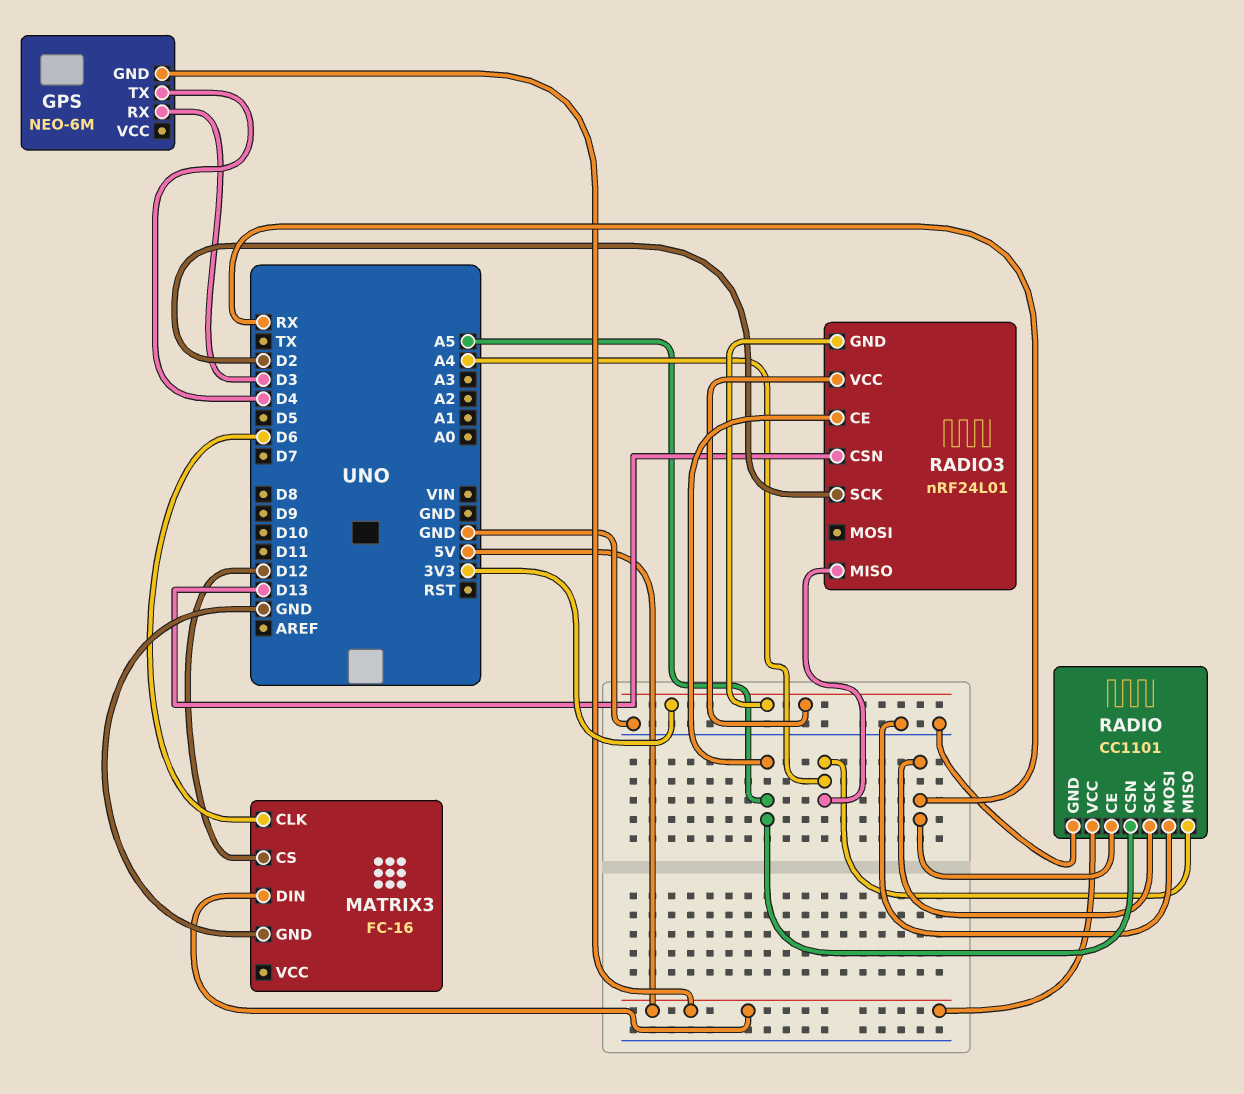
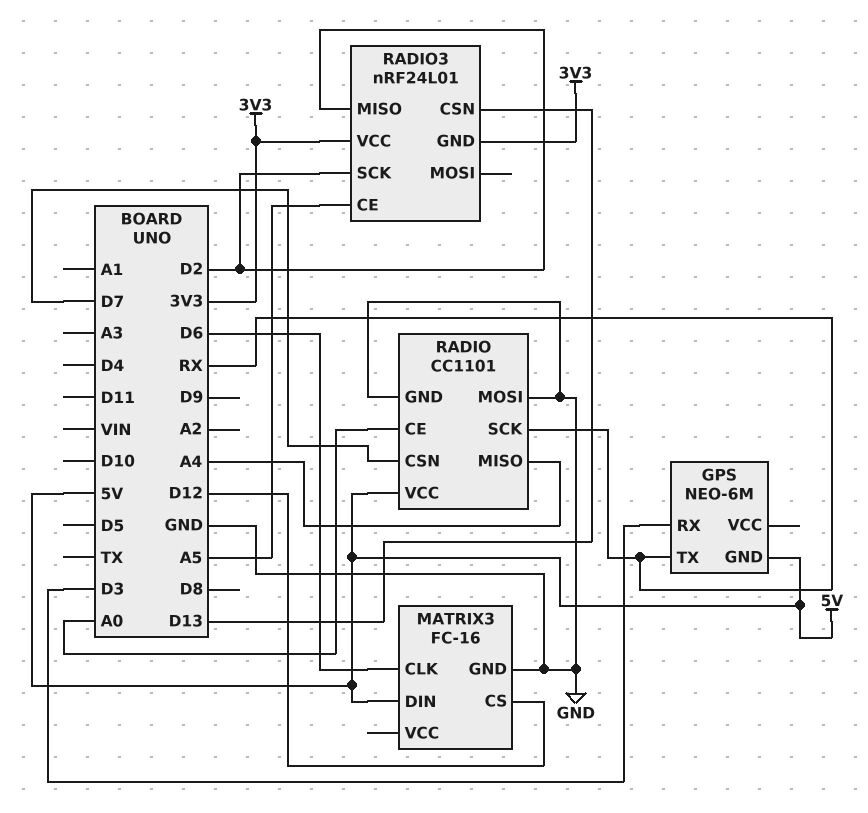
GPS pin TX: D4 -> RX
RADIO pin CE: RX -> A0
RADIO pin CSN: A5 -> D7
RADIO3 pin MISO: A4 -> D2

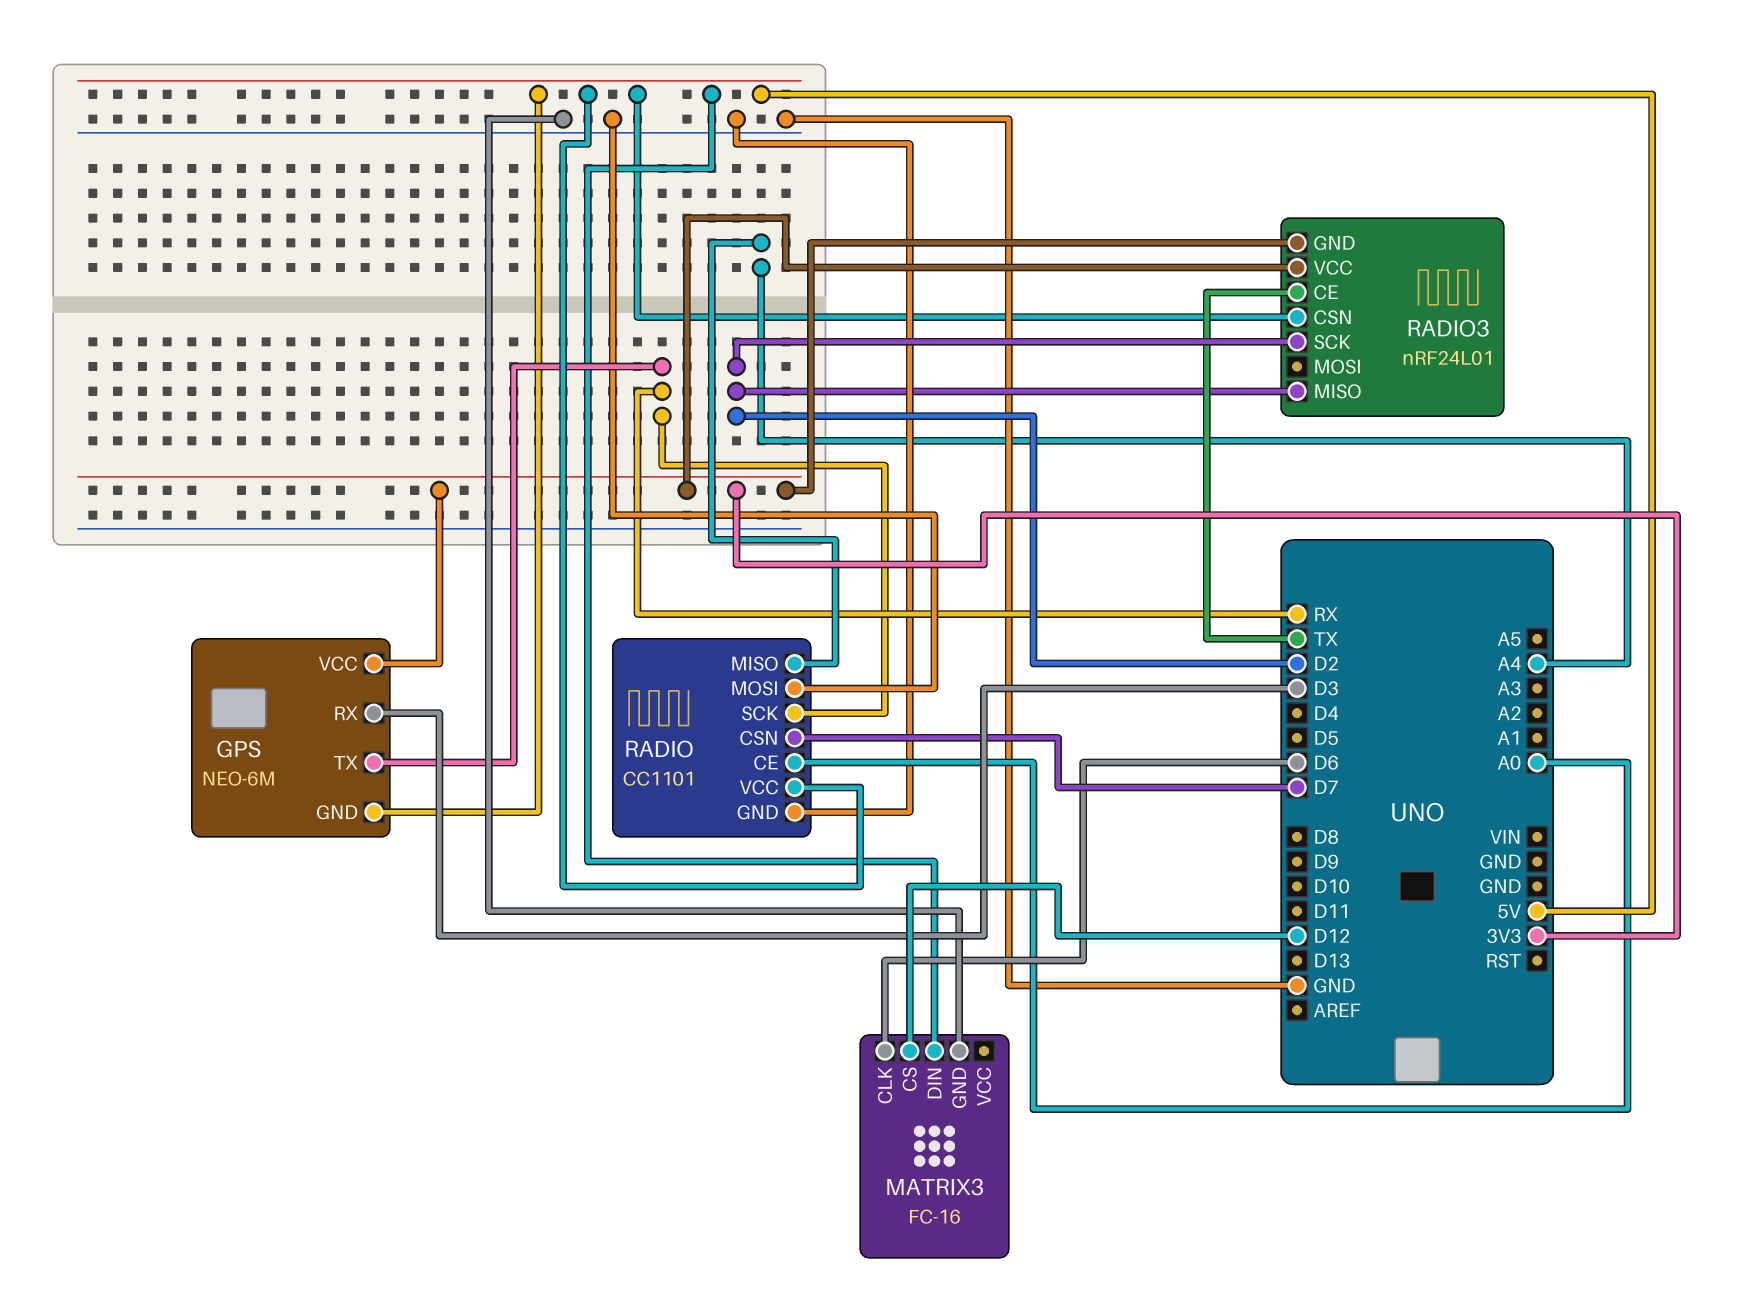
GPS pin VCC: none -> 3V3
RADIO3 pin CE: A5 -> TX
RADIO3 pin CSN: D13 -> 5V

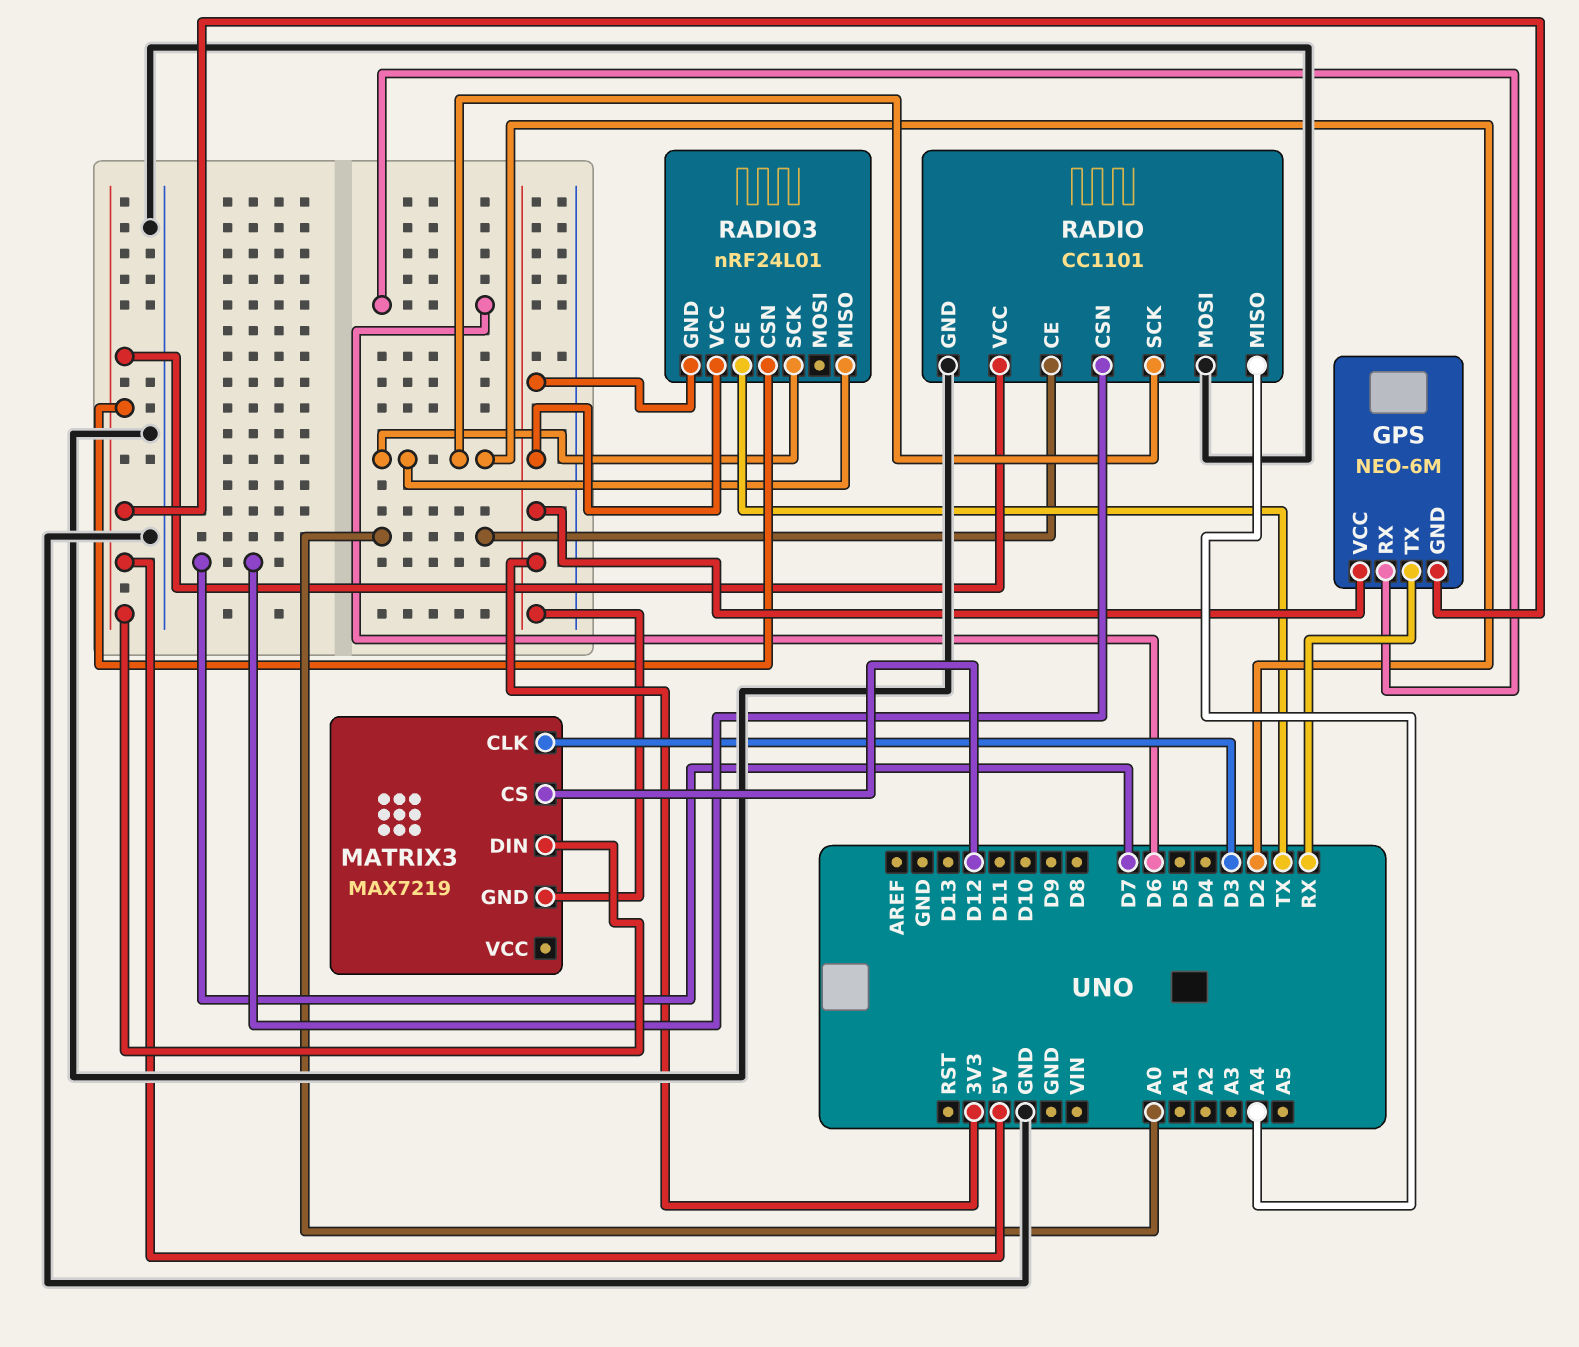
GPS pin RX: D3 -> D6
MATRIX3: FC-16 -> MAX7219
MATRIX3 pin CLK: D6 -> D3
MATRIX3 pin GND: GND -> 3V3
RADIO pin SCK: RX -> D2

